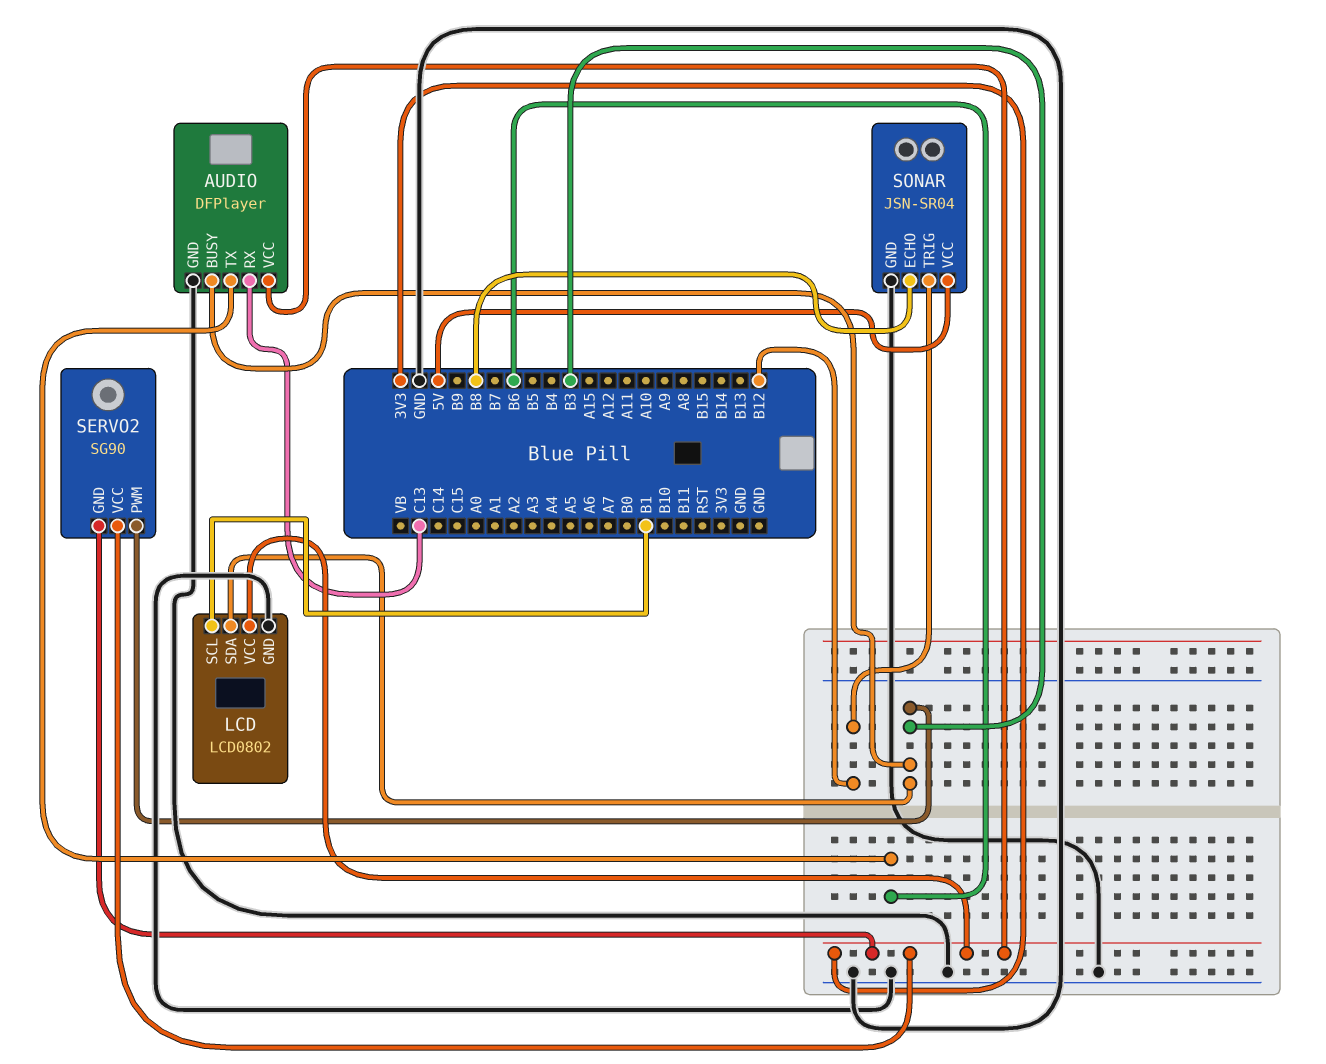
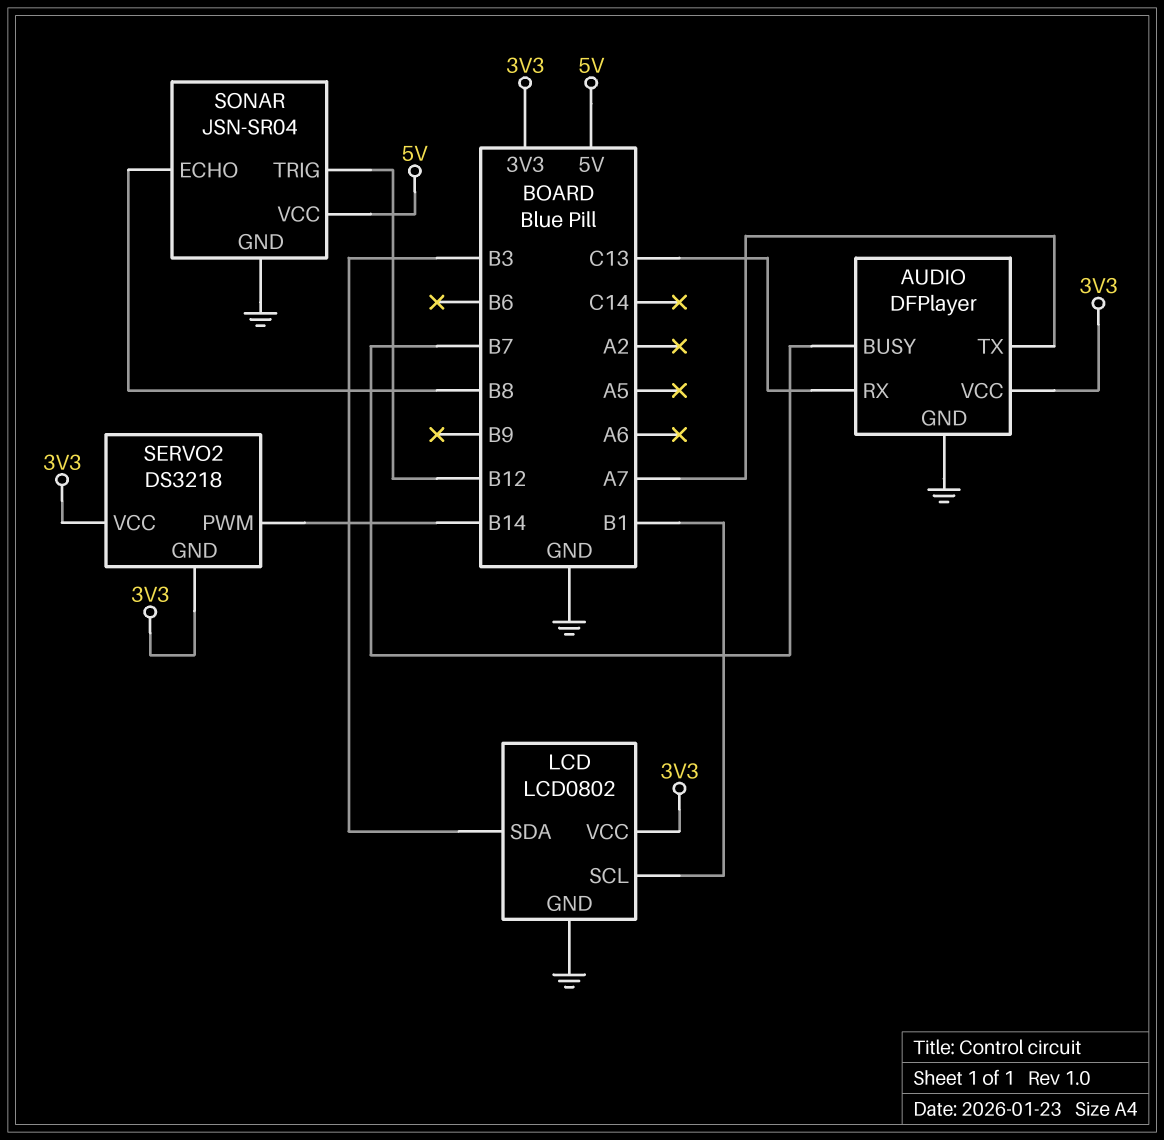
AUDIO pin BUSY: B3 -> B7
AUDIO pin TX: B6 -> A7
SERVO2: SG90 -> DS3218
SERVO2 pin PWM: B3 -> B14

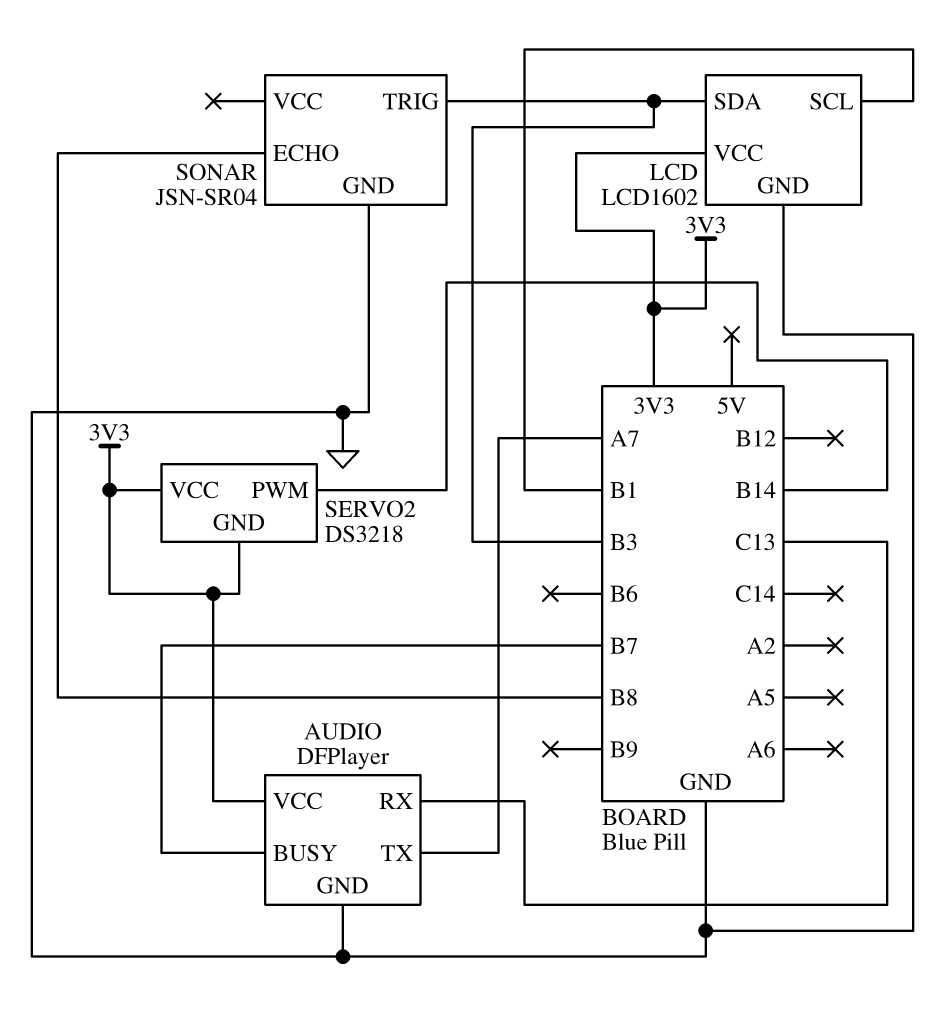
LCD: LCD0802 -> LCD1602
SONAR pin TRIG: B12 -> B3
SONAR pin VCC: 5V -> none

